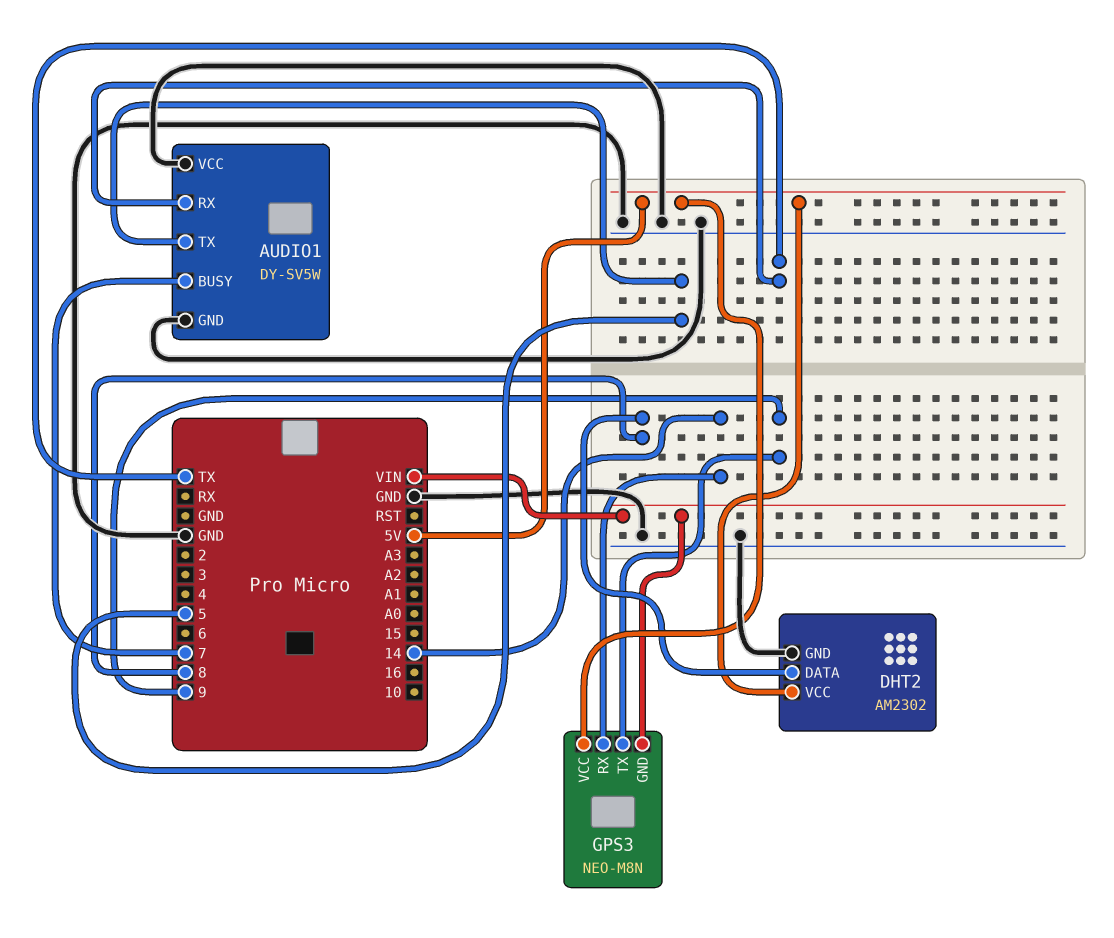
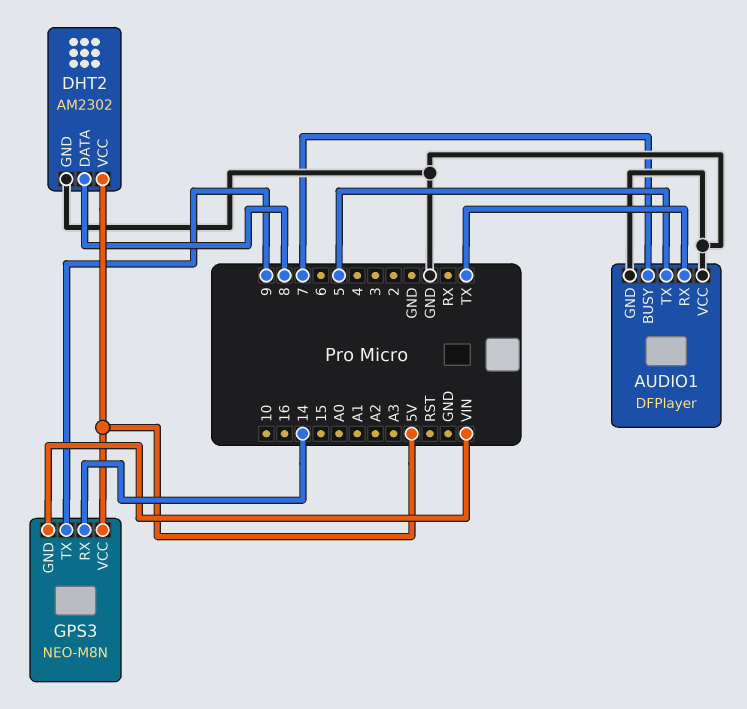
AUDIO1: DY-SV5W -> DFPlayer

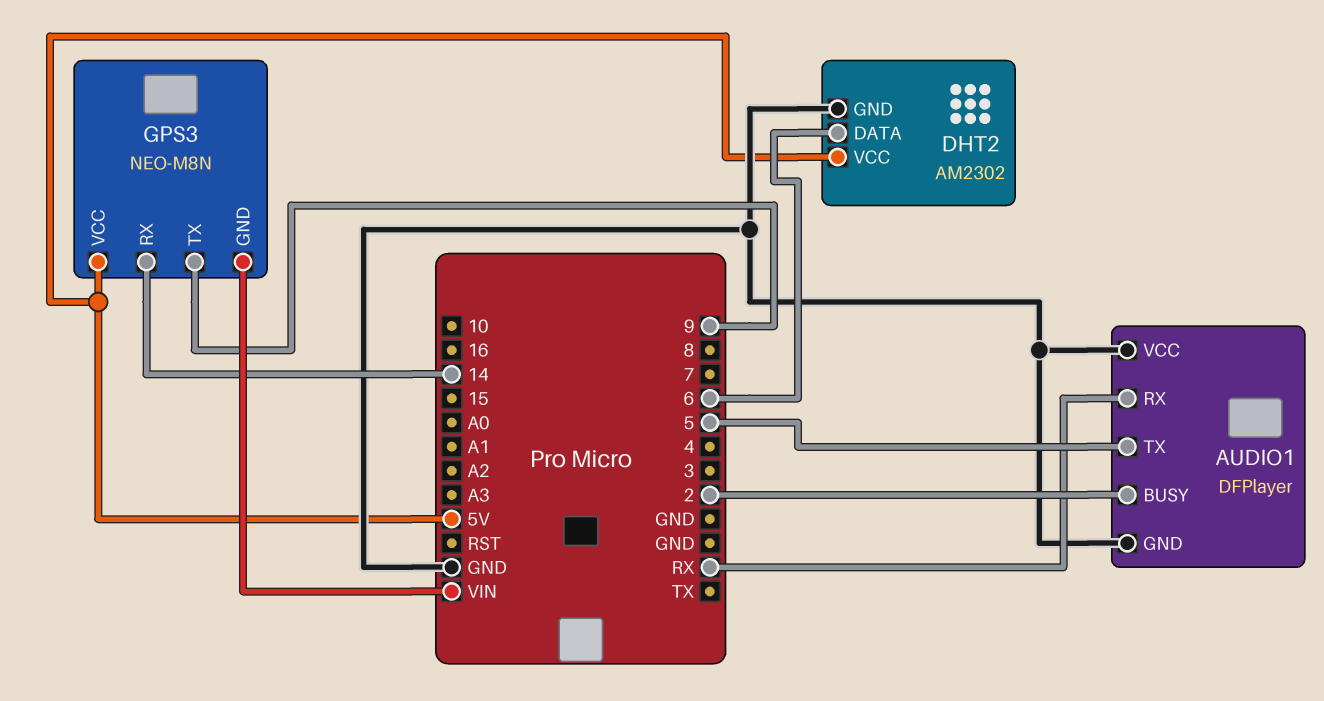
AUDIO1 pin BUSY: 7 -> 2
AUDIO1 pin RX: TX -> RX
DHT2 pin DATA: 8 -> 6

